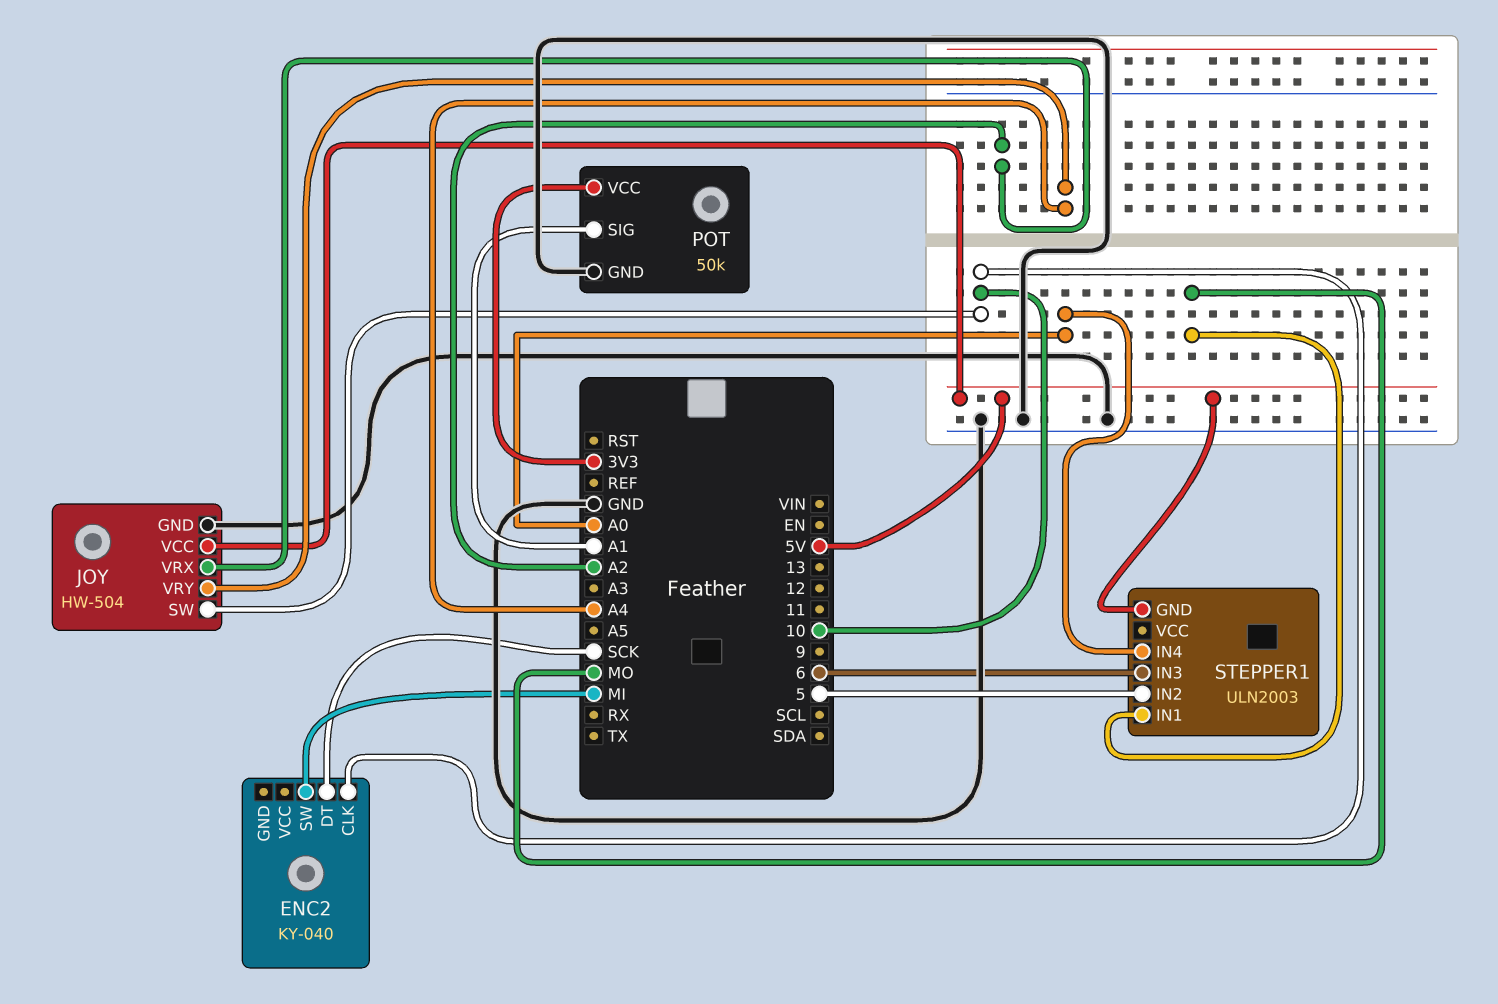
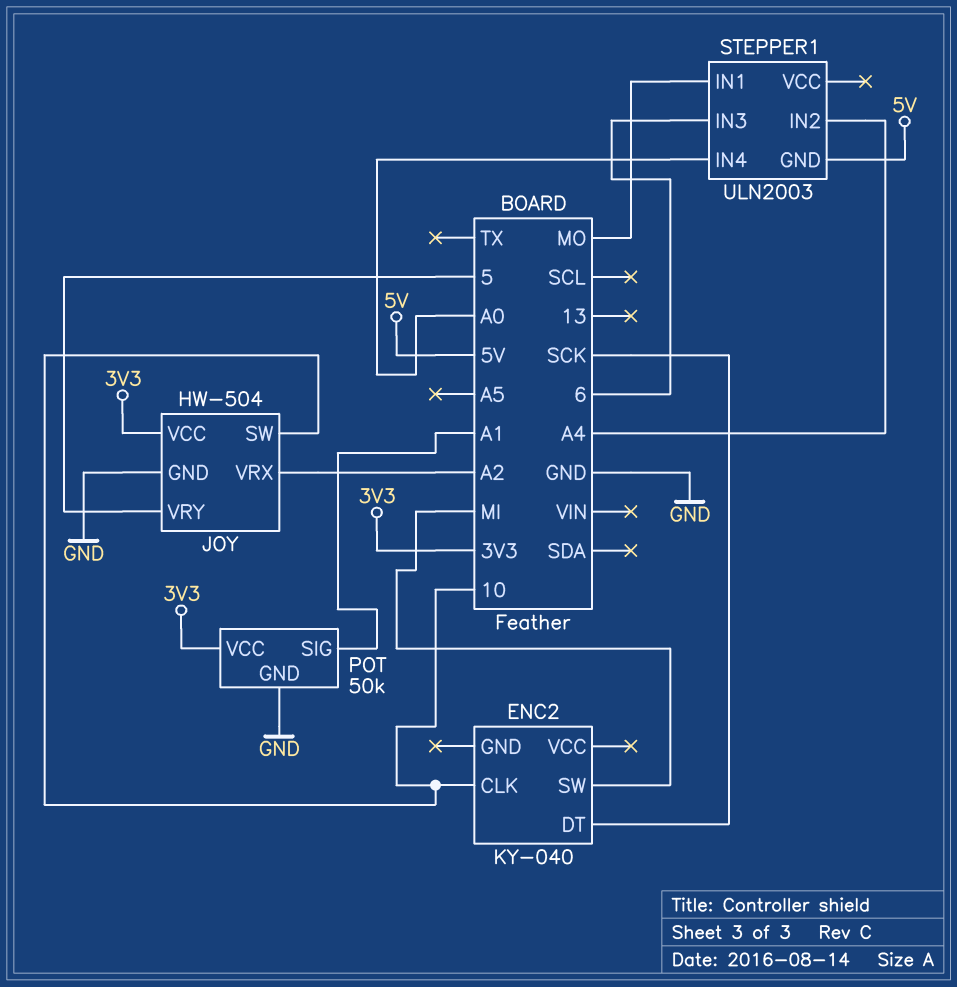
JOY pin VCC: 5V -> 3V3
JOY pin VRY: A4 -> 5
STEPPER1 pin IN2: 5 -> A4

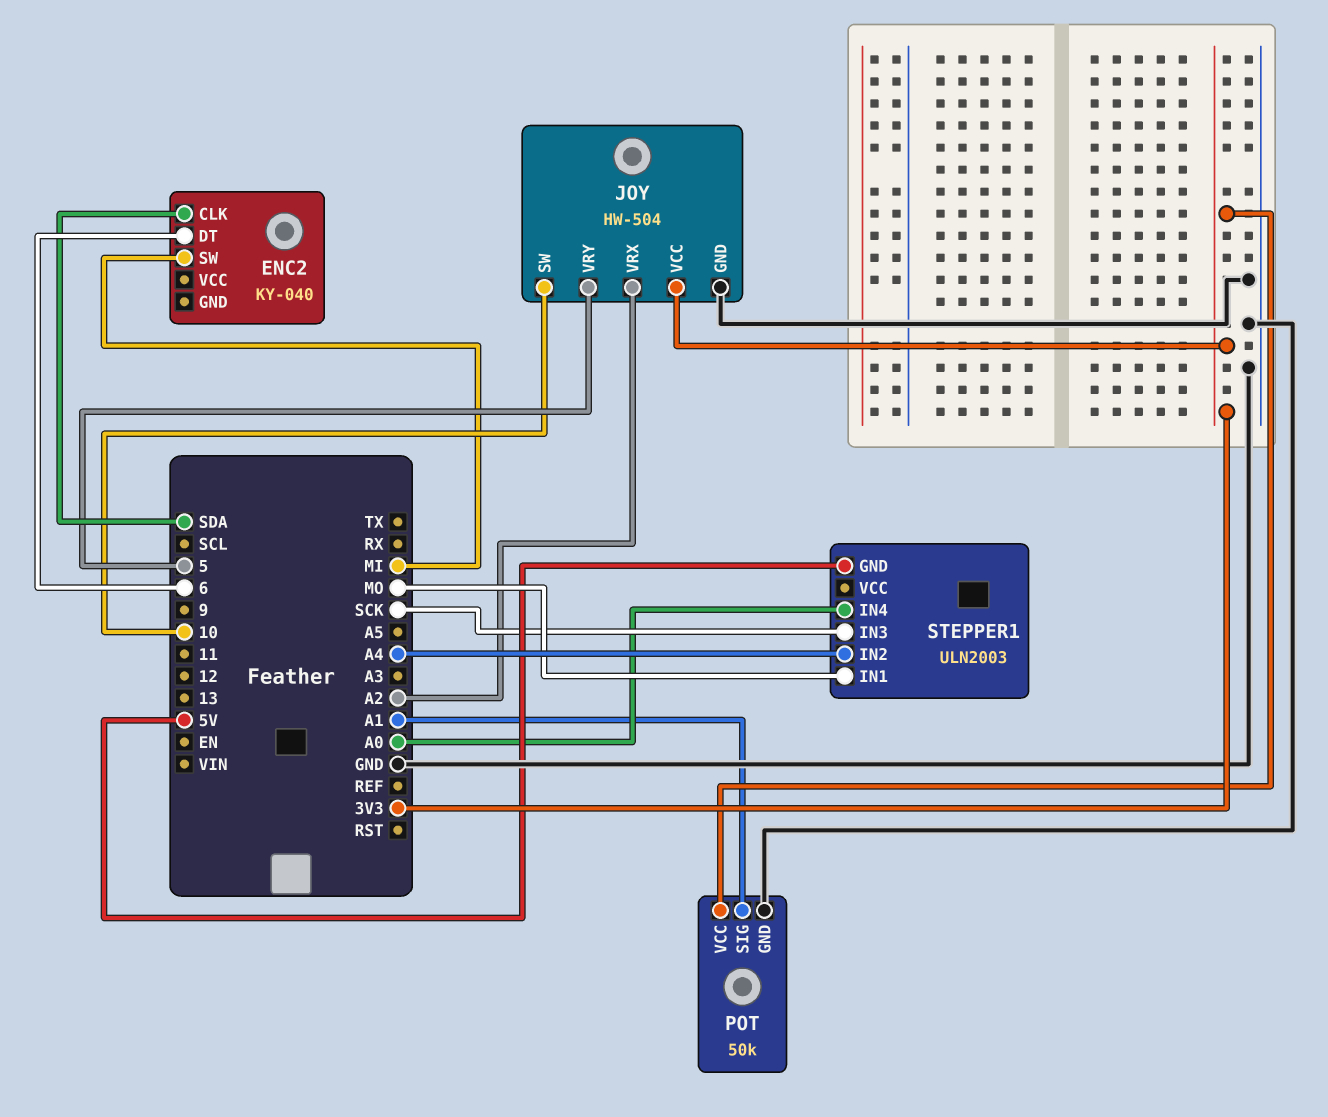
ENC2 pin CLK: 10 -> SDA
ENC2 pin DT: SCK -> 6
STEPPER1 pin IN3: 6 -> SCK

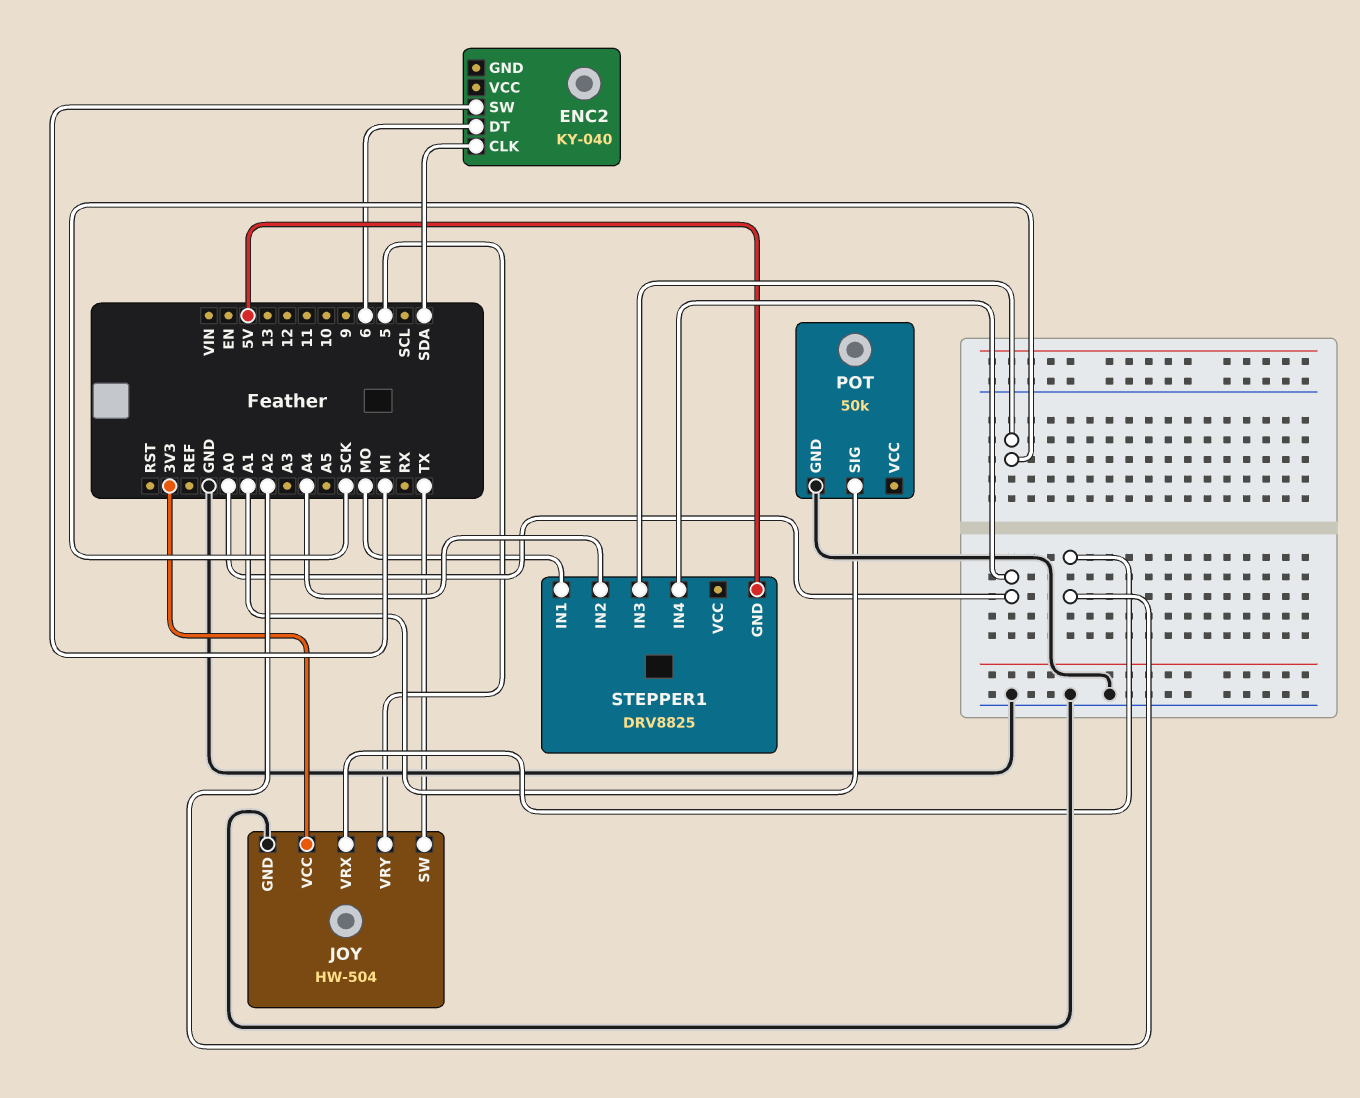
JOY pin SW: 10 -> TX
POT pin VCC: 3V3 -> none
STEPPER1: ULN2003 -> DRV8825

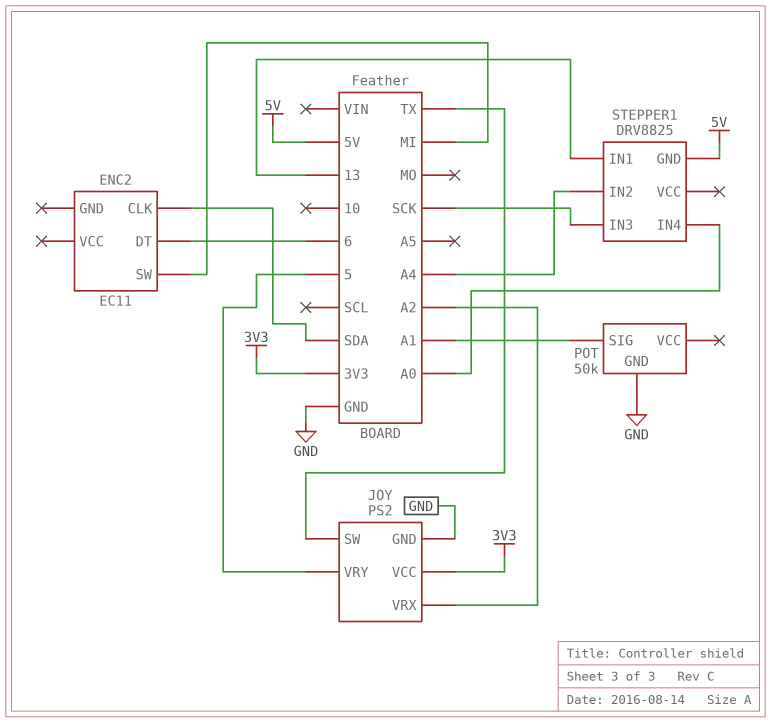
ENC2: KY-040 -> EC11
JOY: HW-504 -> PS2
STEPPER1 pin IN1: MO -> 13

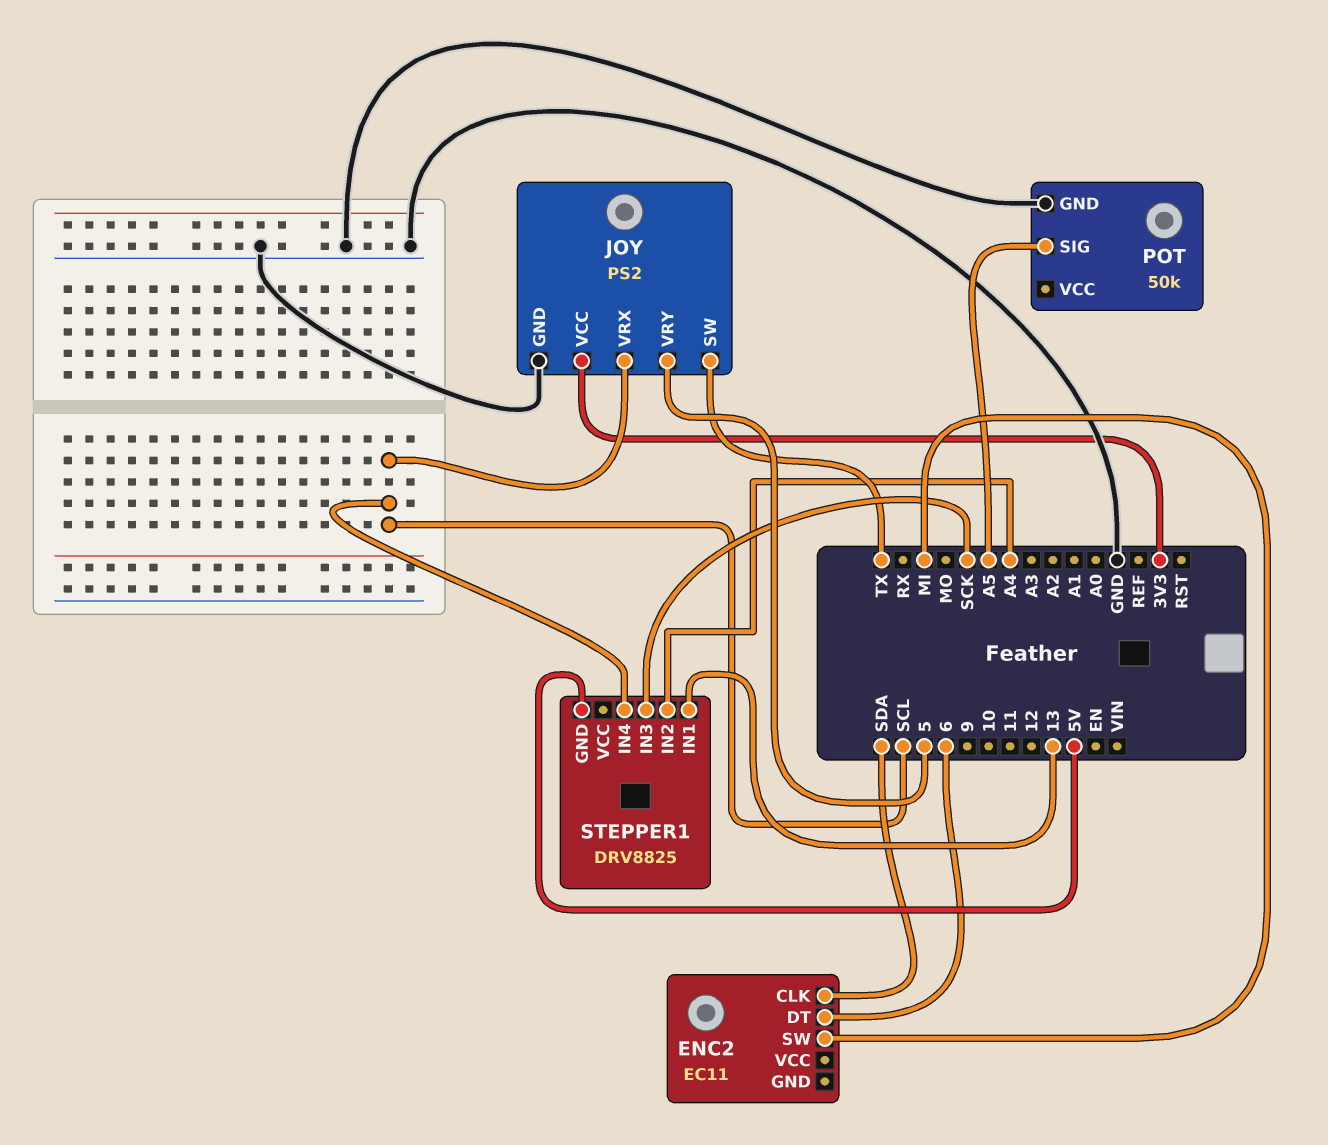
JOY pin VRX: A2 -> SCL
POT pin SIG: A1 -> A5
STEPPER1 pin IN4: A0 -> SCL

